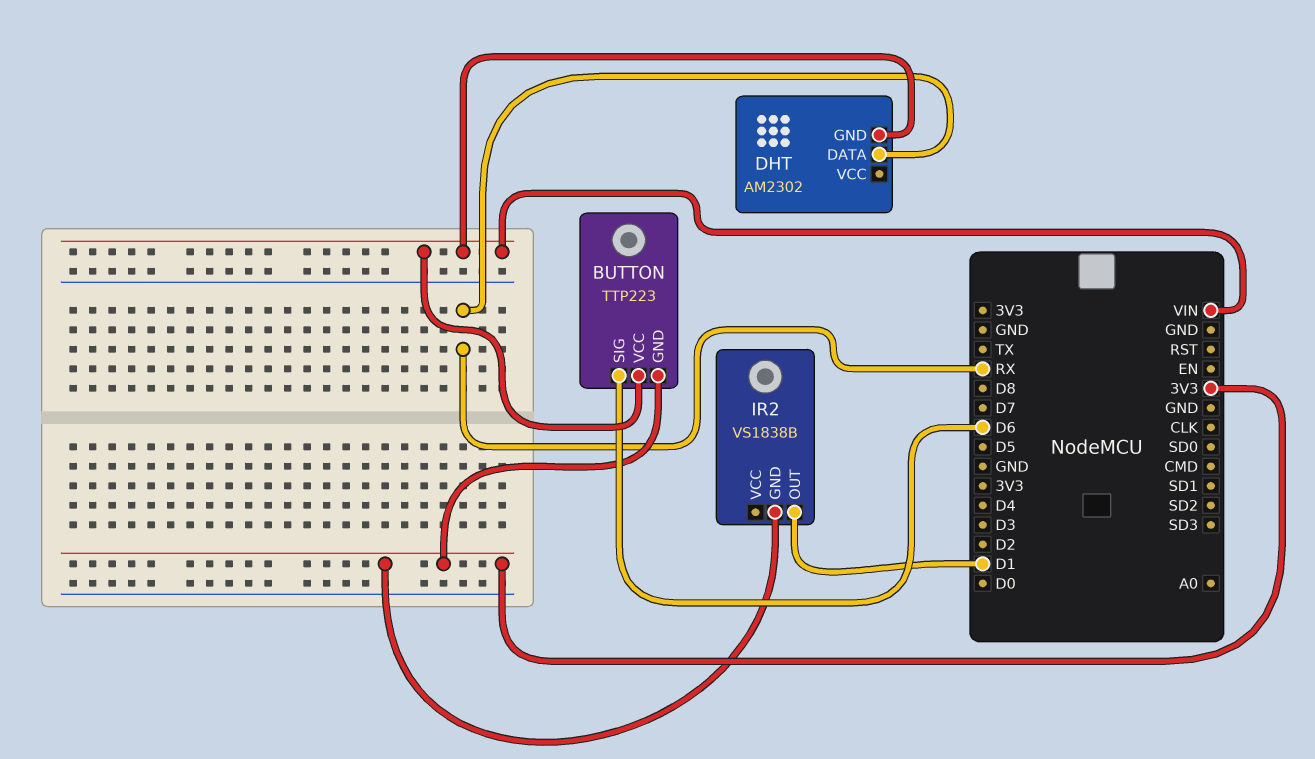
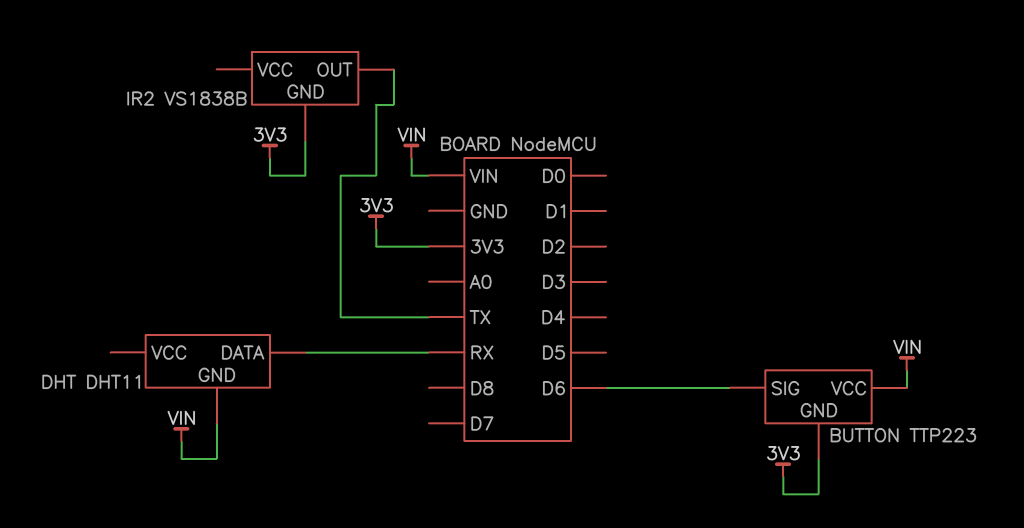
DHT: AM2302 -> DHT11
IR2 pin OUT: D1 -> TX

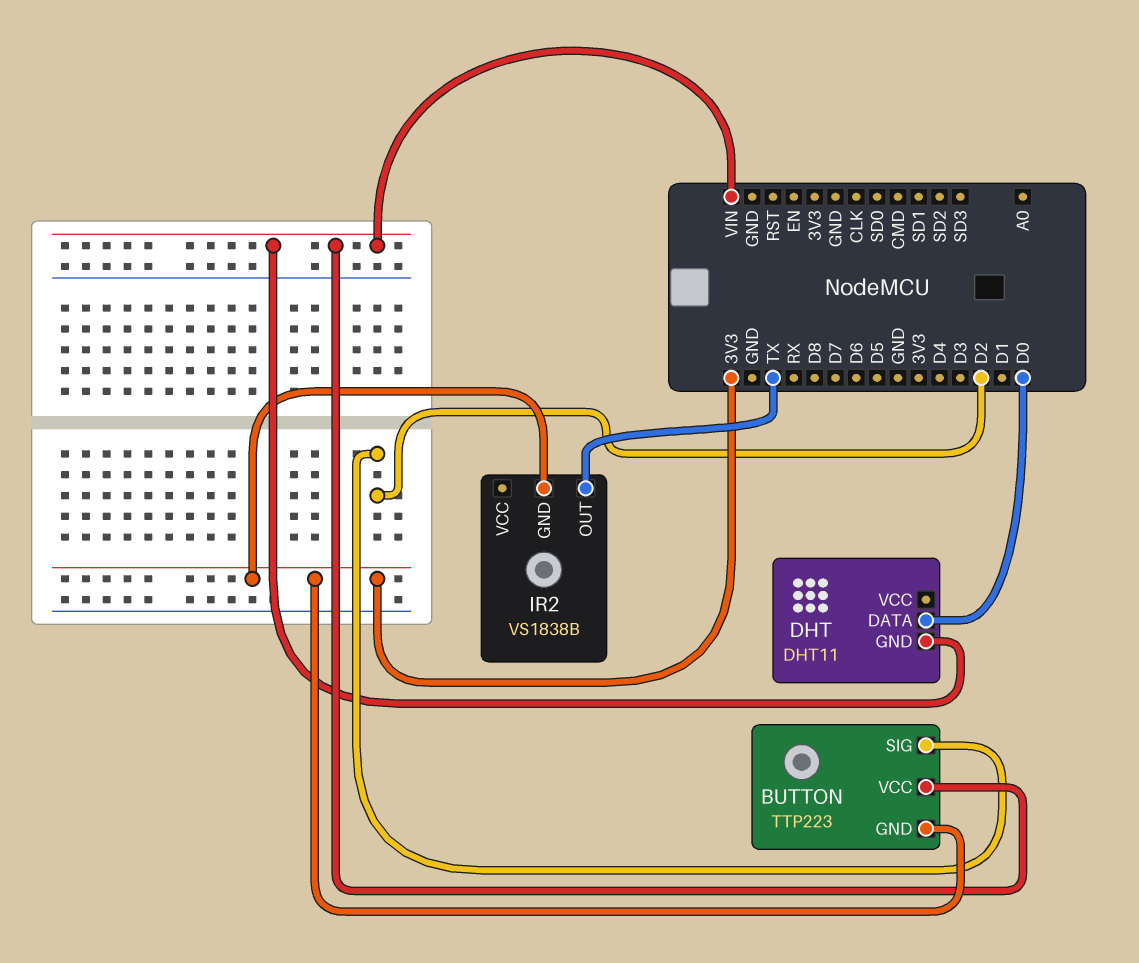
BUTTON pin SIG: D6 -> D2
DHT pin DATA: RX -> D0

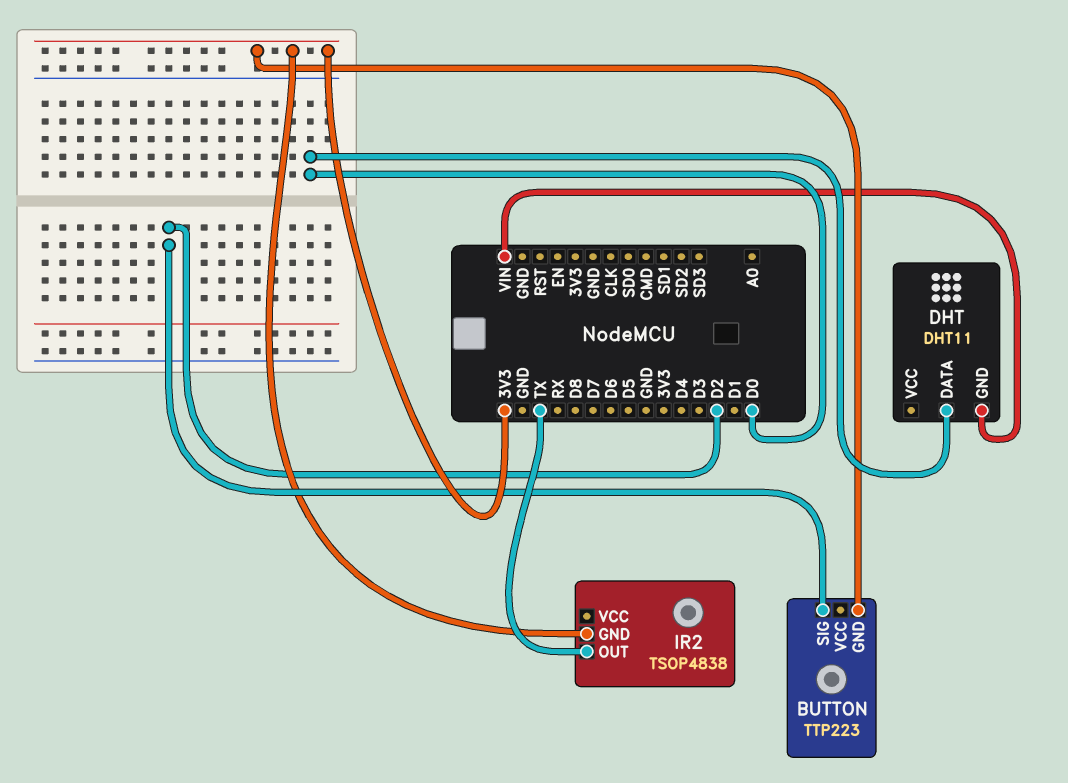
BUTTON pin VCC: VIN -> none
IR2: VS1838B -> TSOP4838

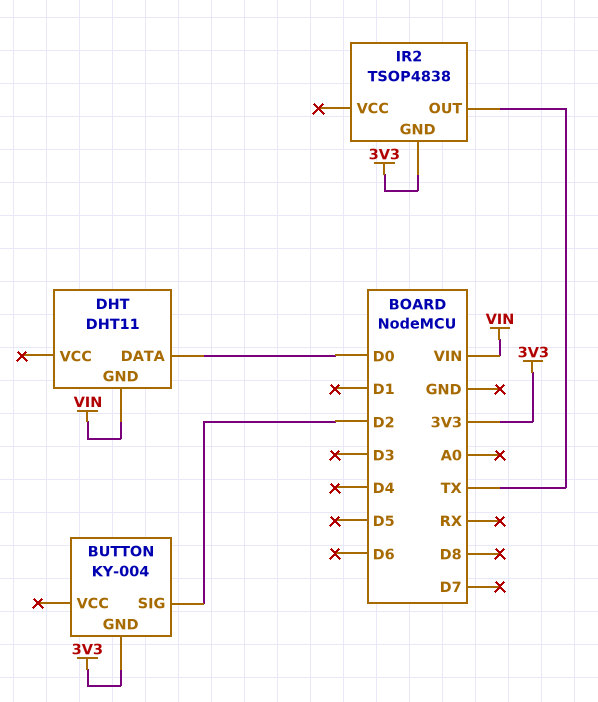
BUTTON: TTP223 -> KY-004

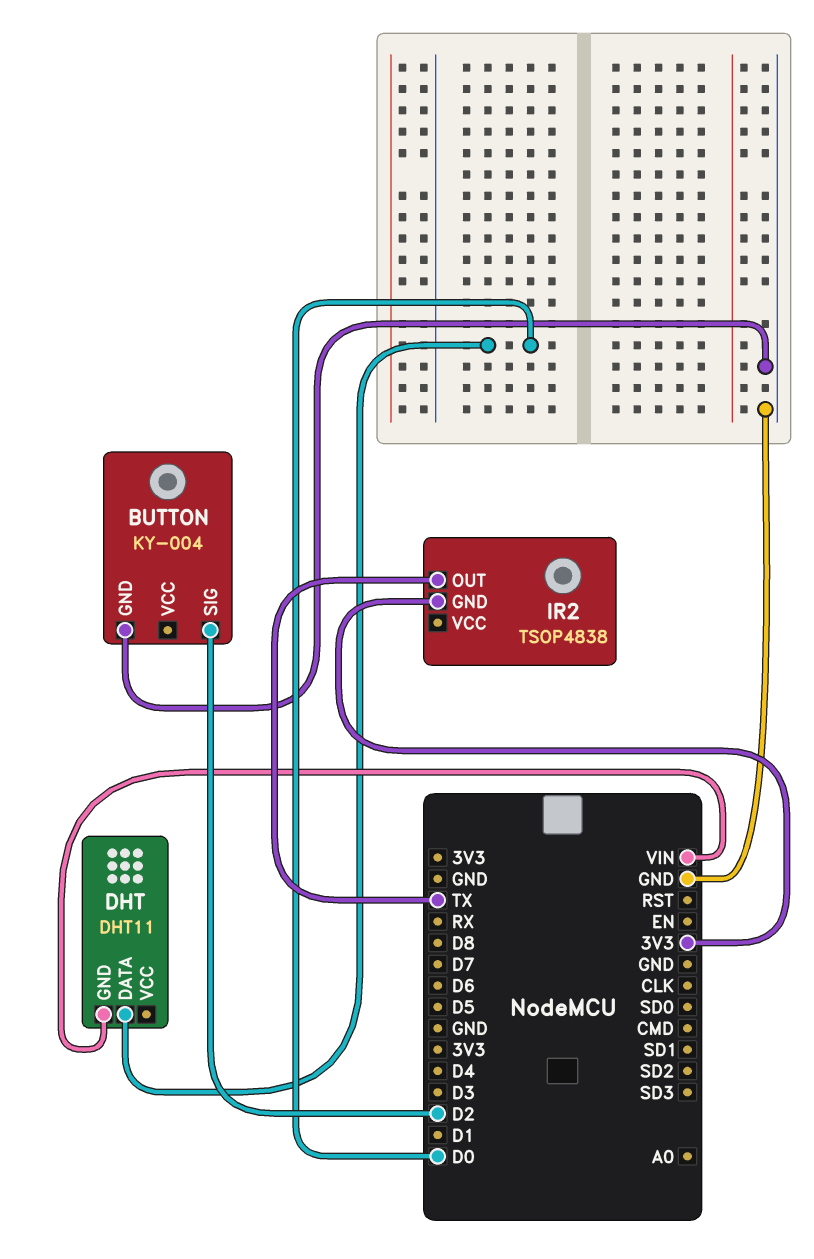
BUTTON pin GND: 3V3 -> GND

